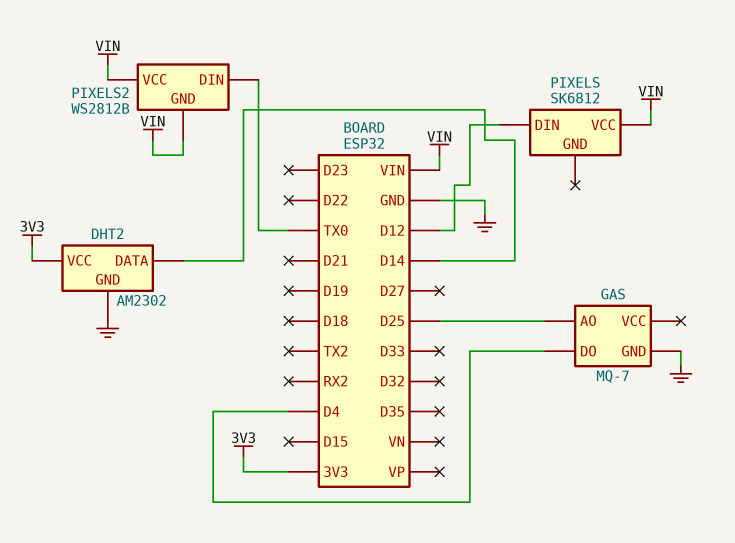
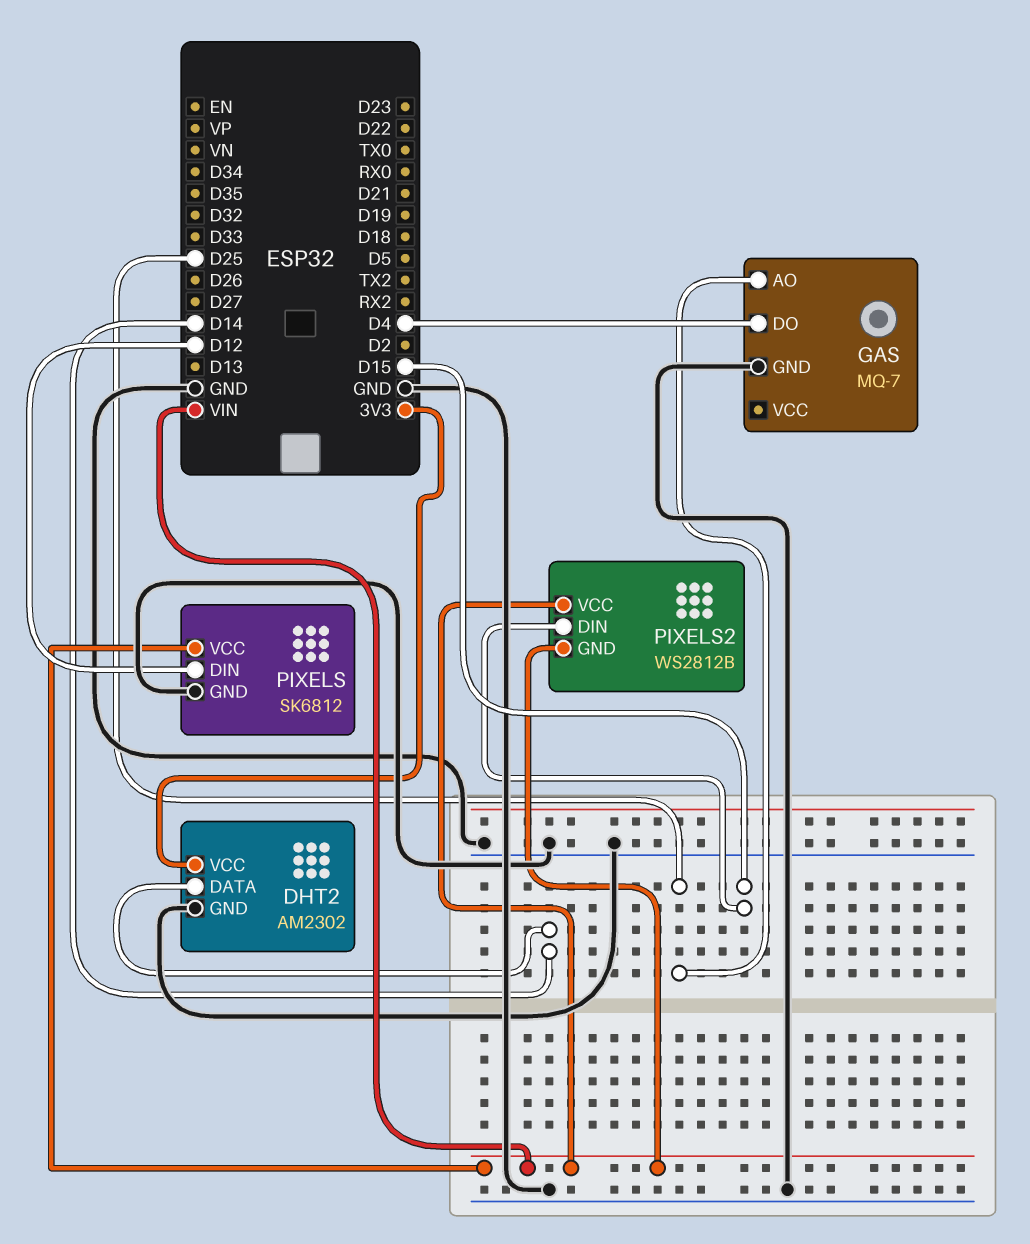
PIXELS pin GND: none -> GND
PIXELS2 pin DIN: TX0 -> D15

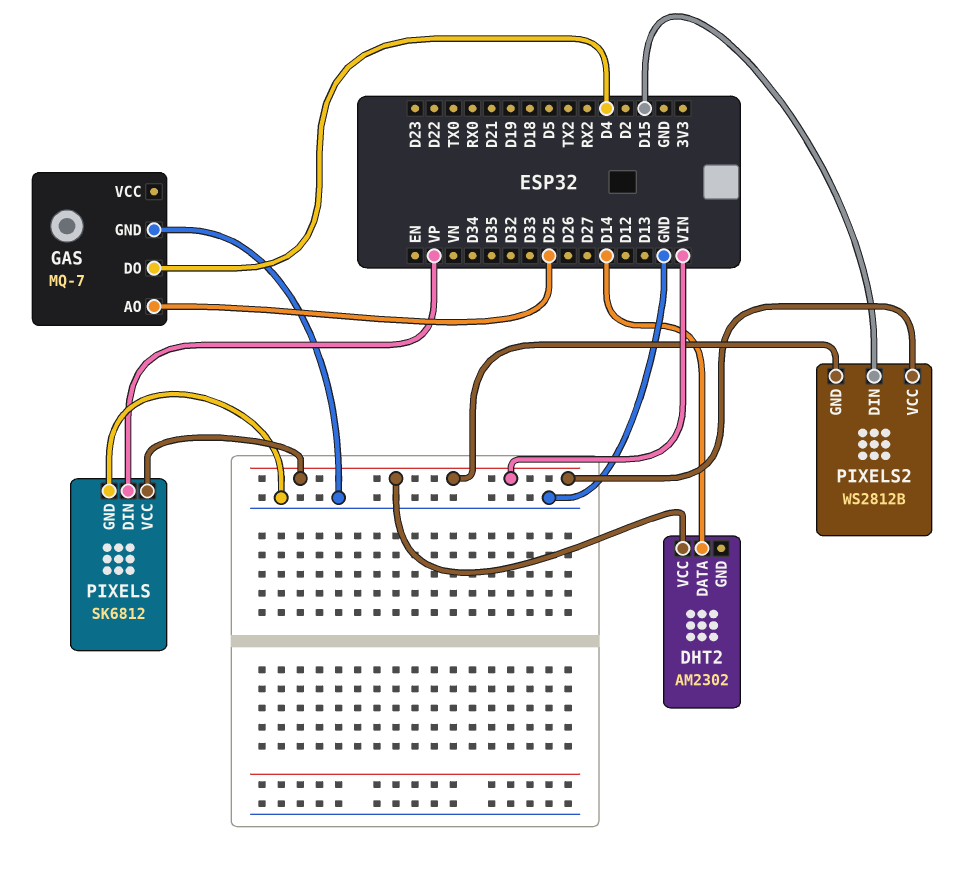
DHT2 pin GND: GND -> none
DHT2 pin VCC: 3V3 -> VIN
PIXELS pin DIN: D12 -> VP

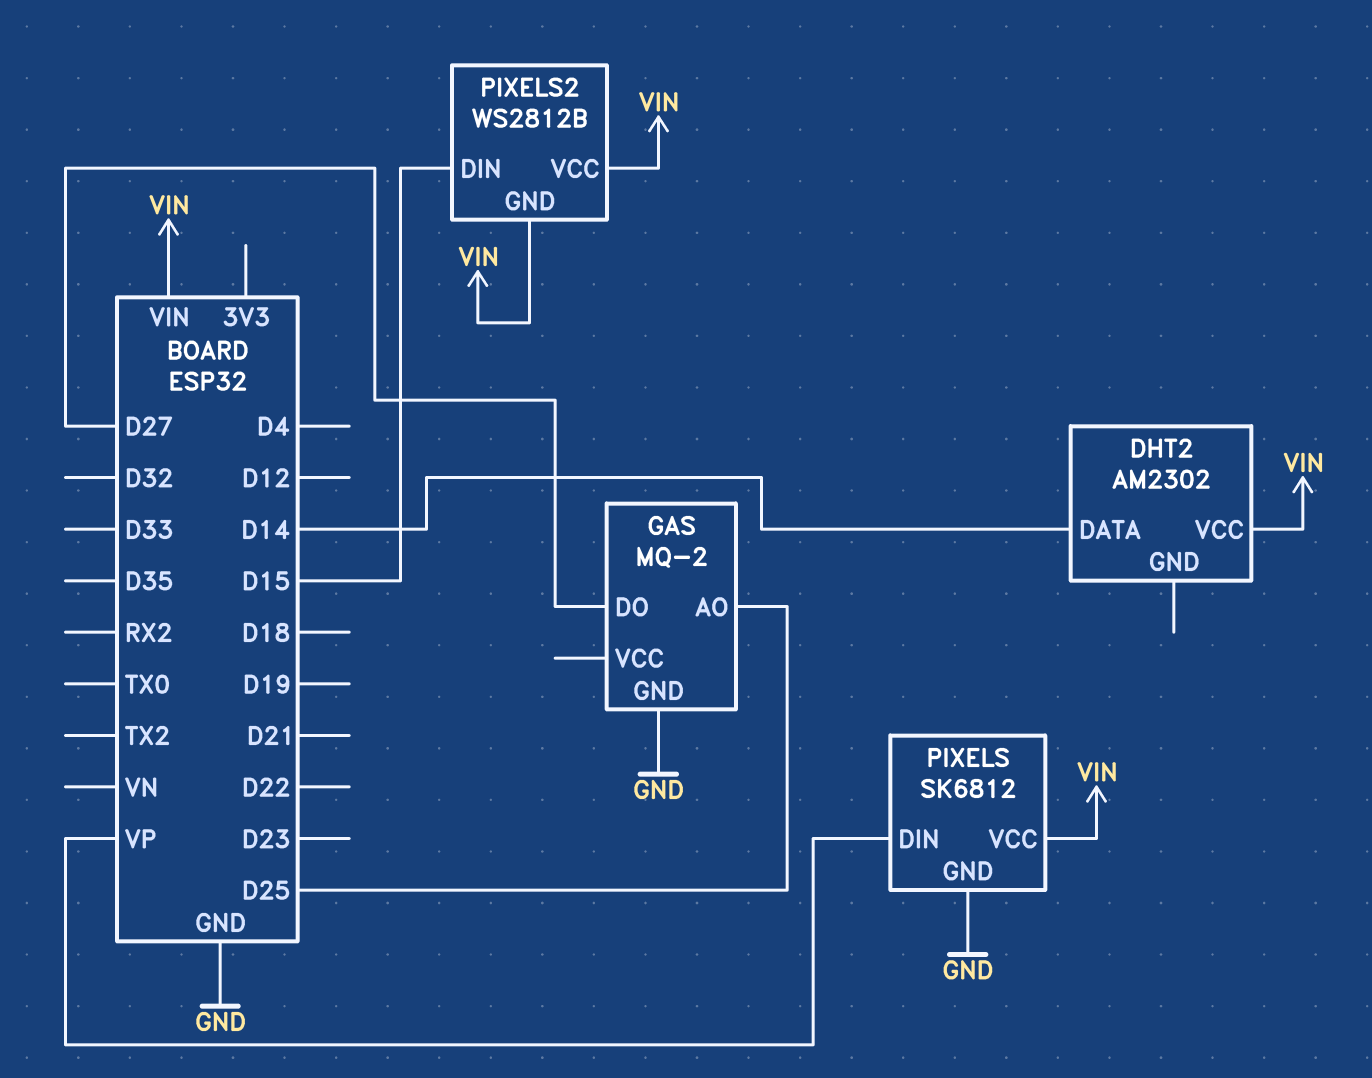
GAS: MQ-7 -> MQ-2
GAS pin DO: D4 -> D27

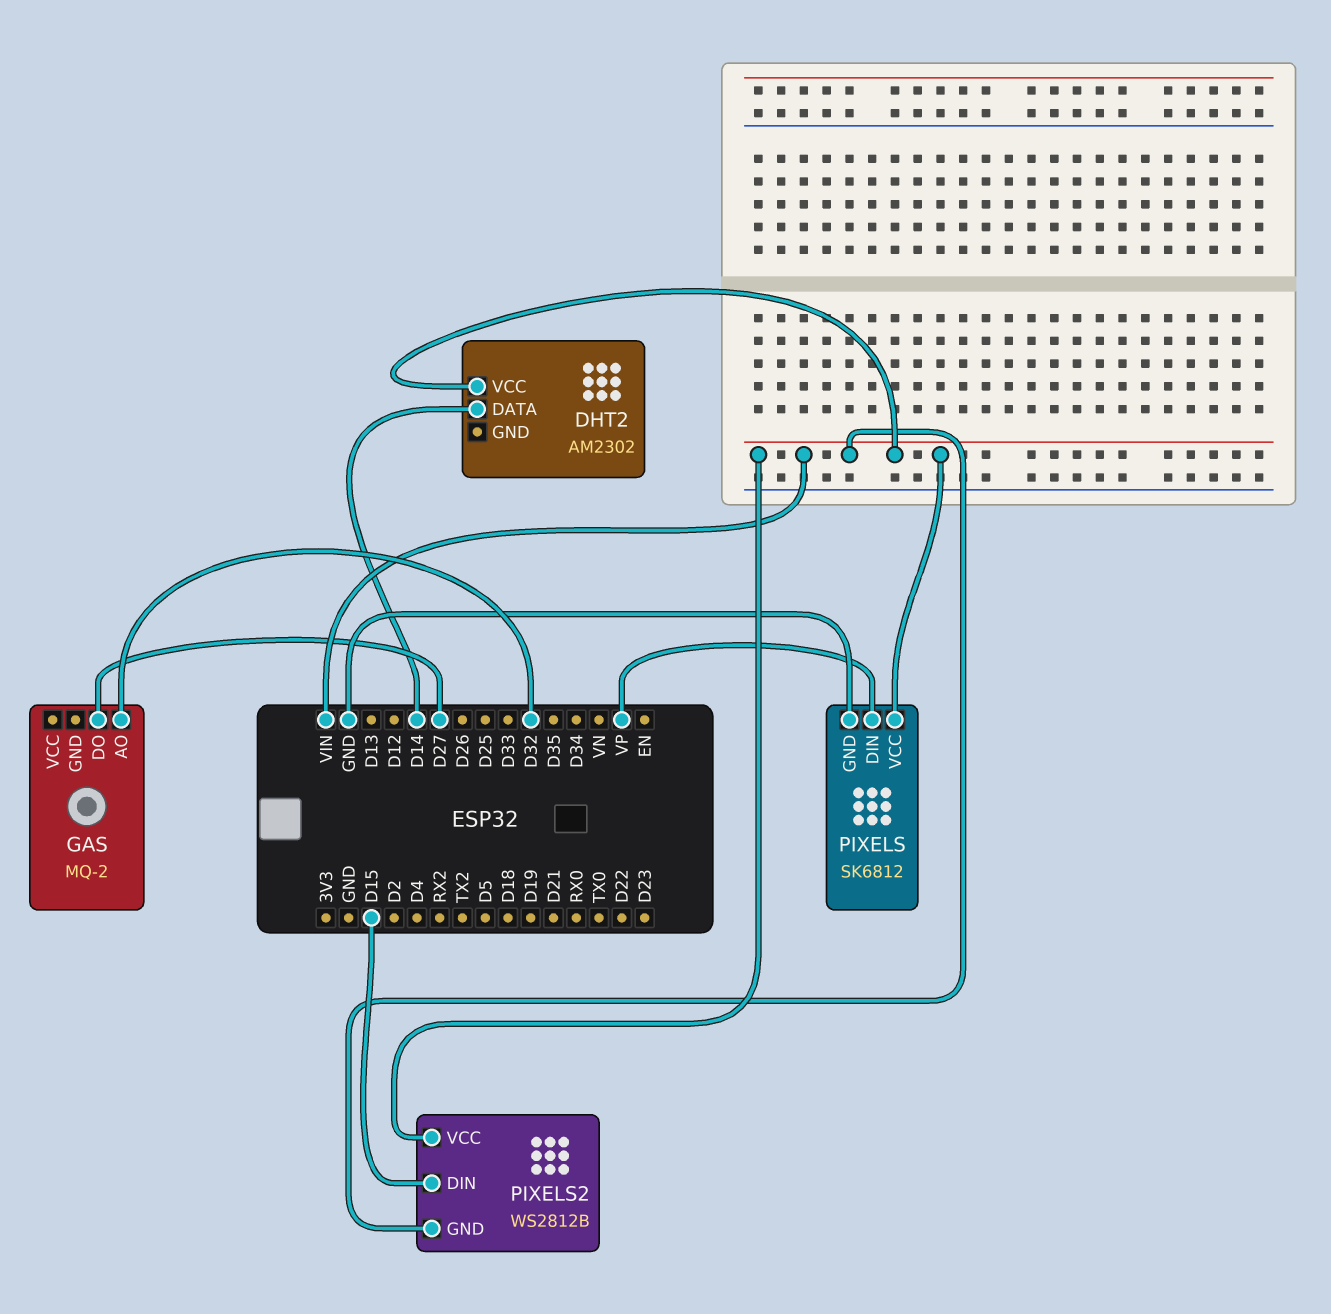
GAS pin AO: D25 -> D32
GAS pin GND: GND -> none

